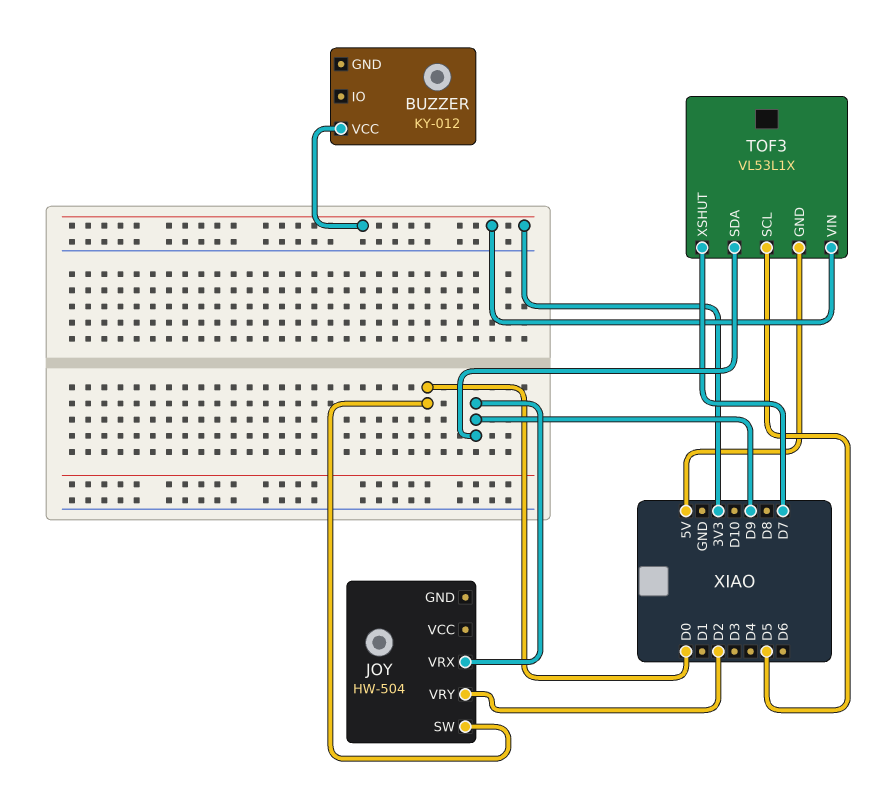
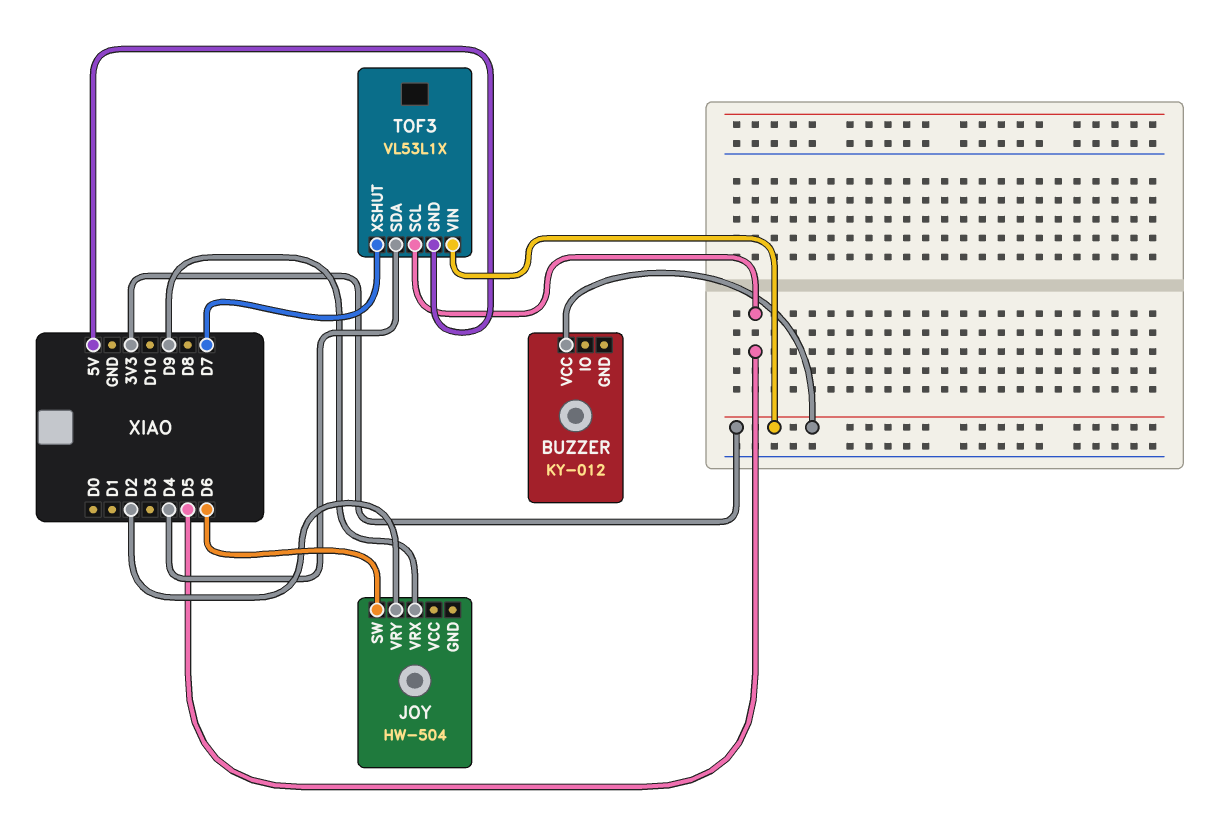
JOY pin SW: D0 -> D6
TOF3 pin SDA: D9 -> D4

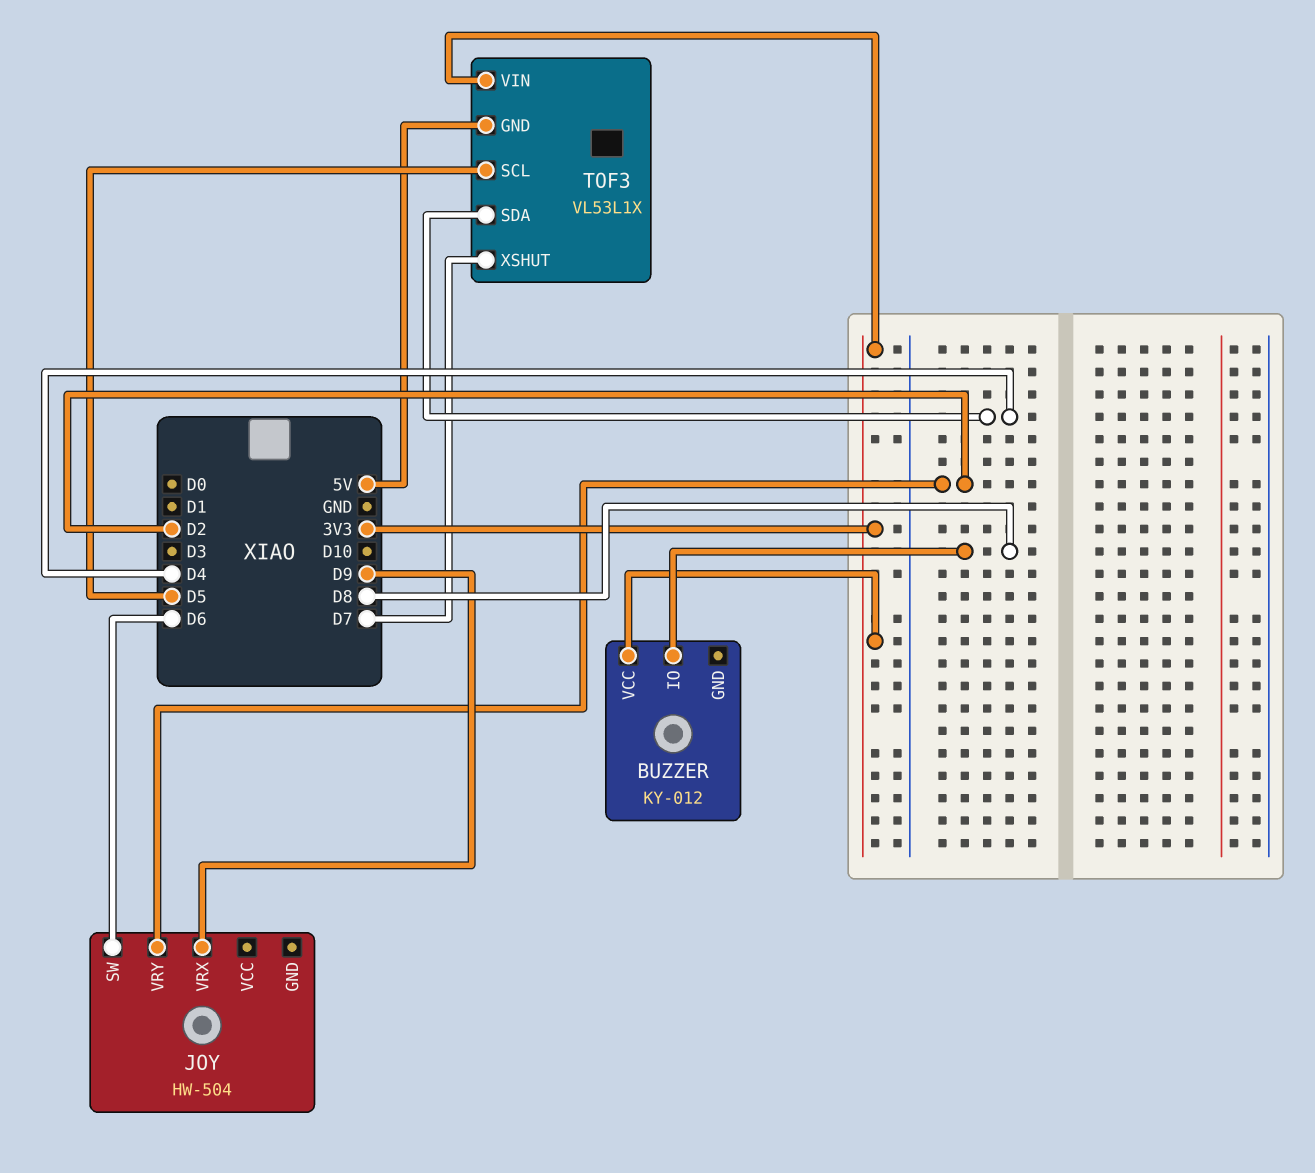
BUZZER pin IO: none -> D8

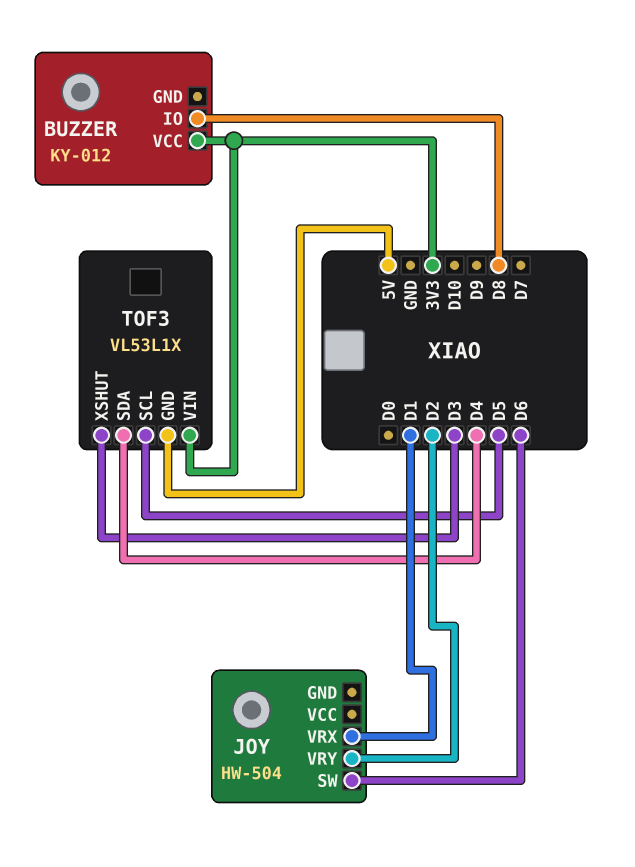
JOY pin VRX: D9 -> D1
TOF3 pin XSHUT: D7 -> D3

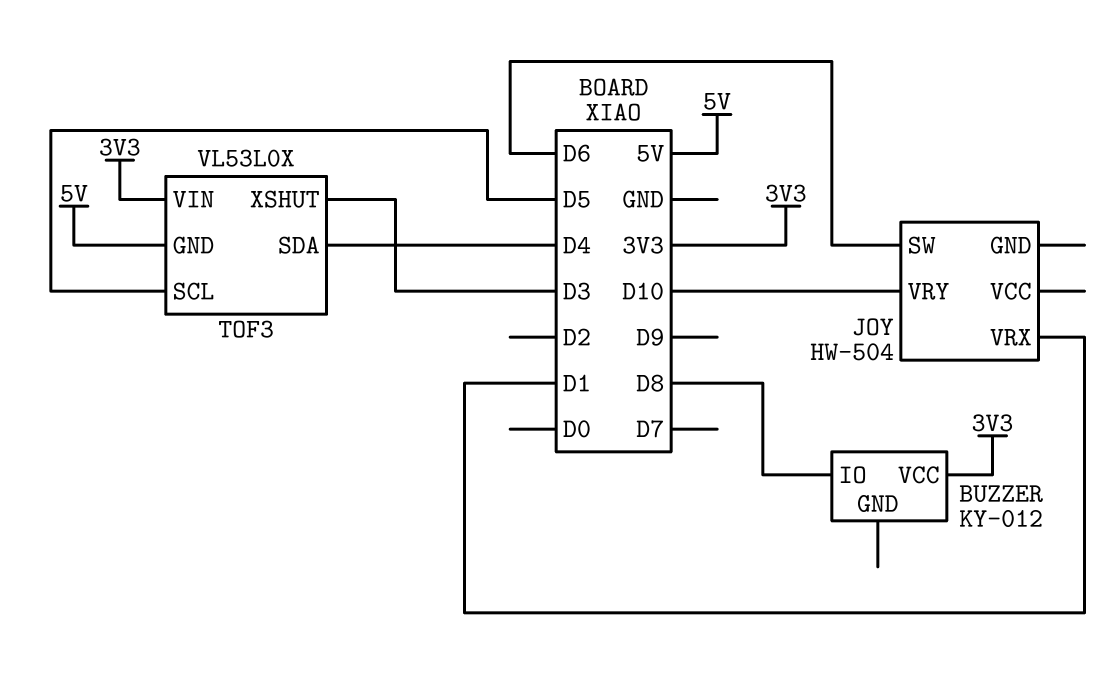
JOY pin VRY: D2 -> D10
TOF3: VL53L1X -> VL53L0X

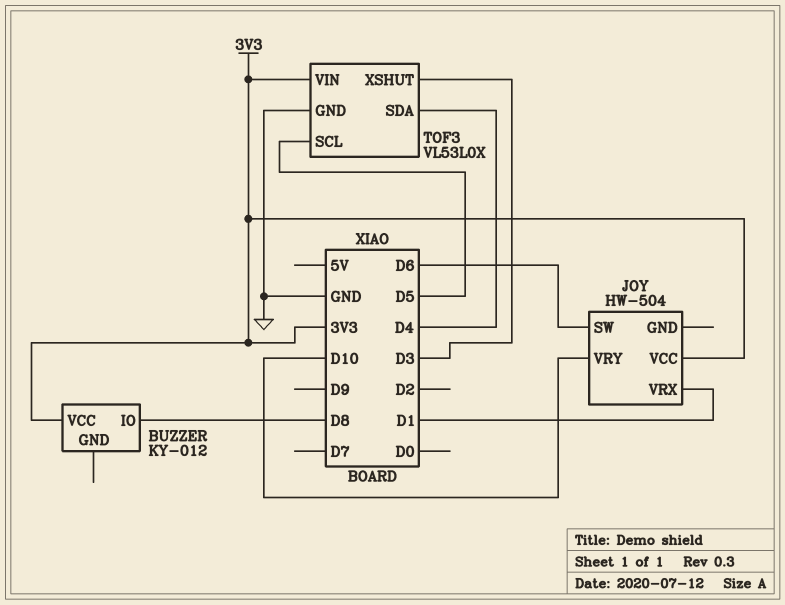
JOY pin VCC: none -> 3V3
TOF3 pin GND: 5V -> GND

